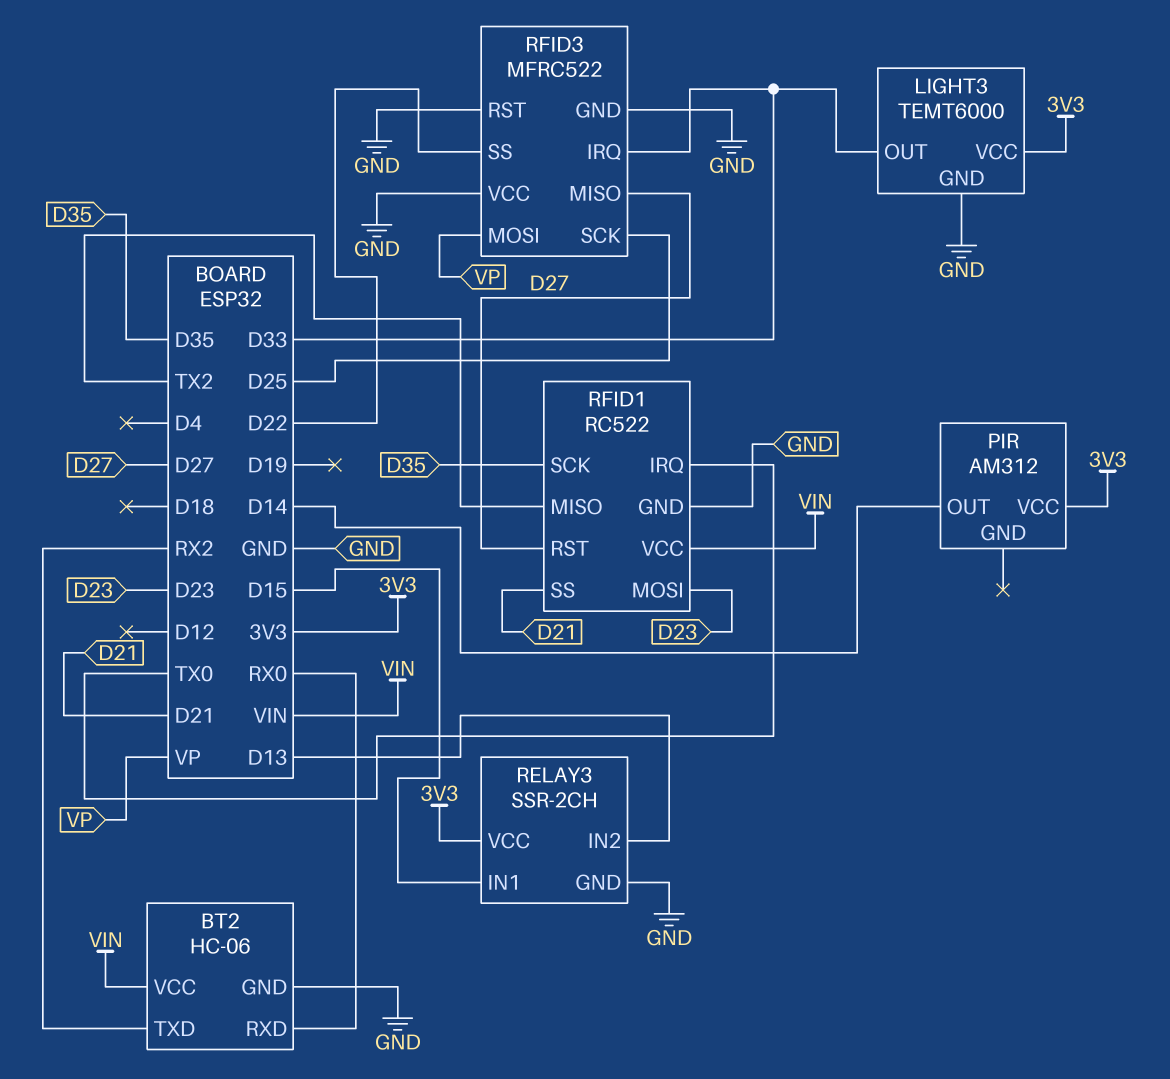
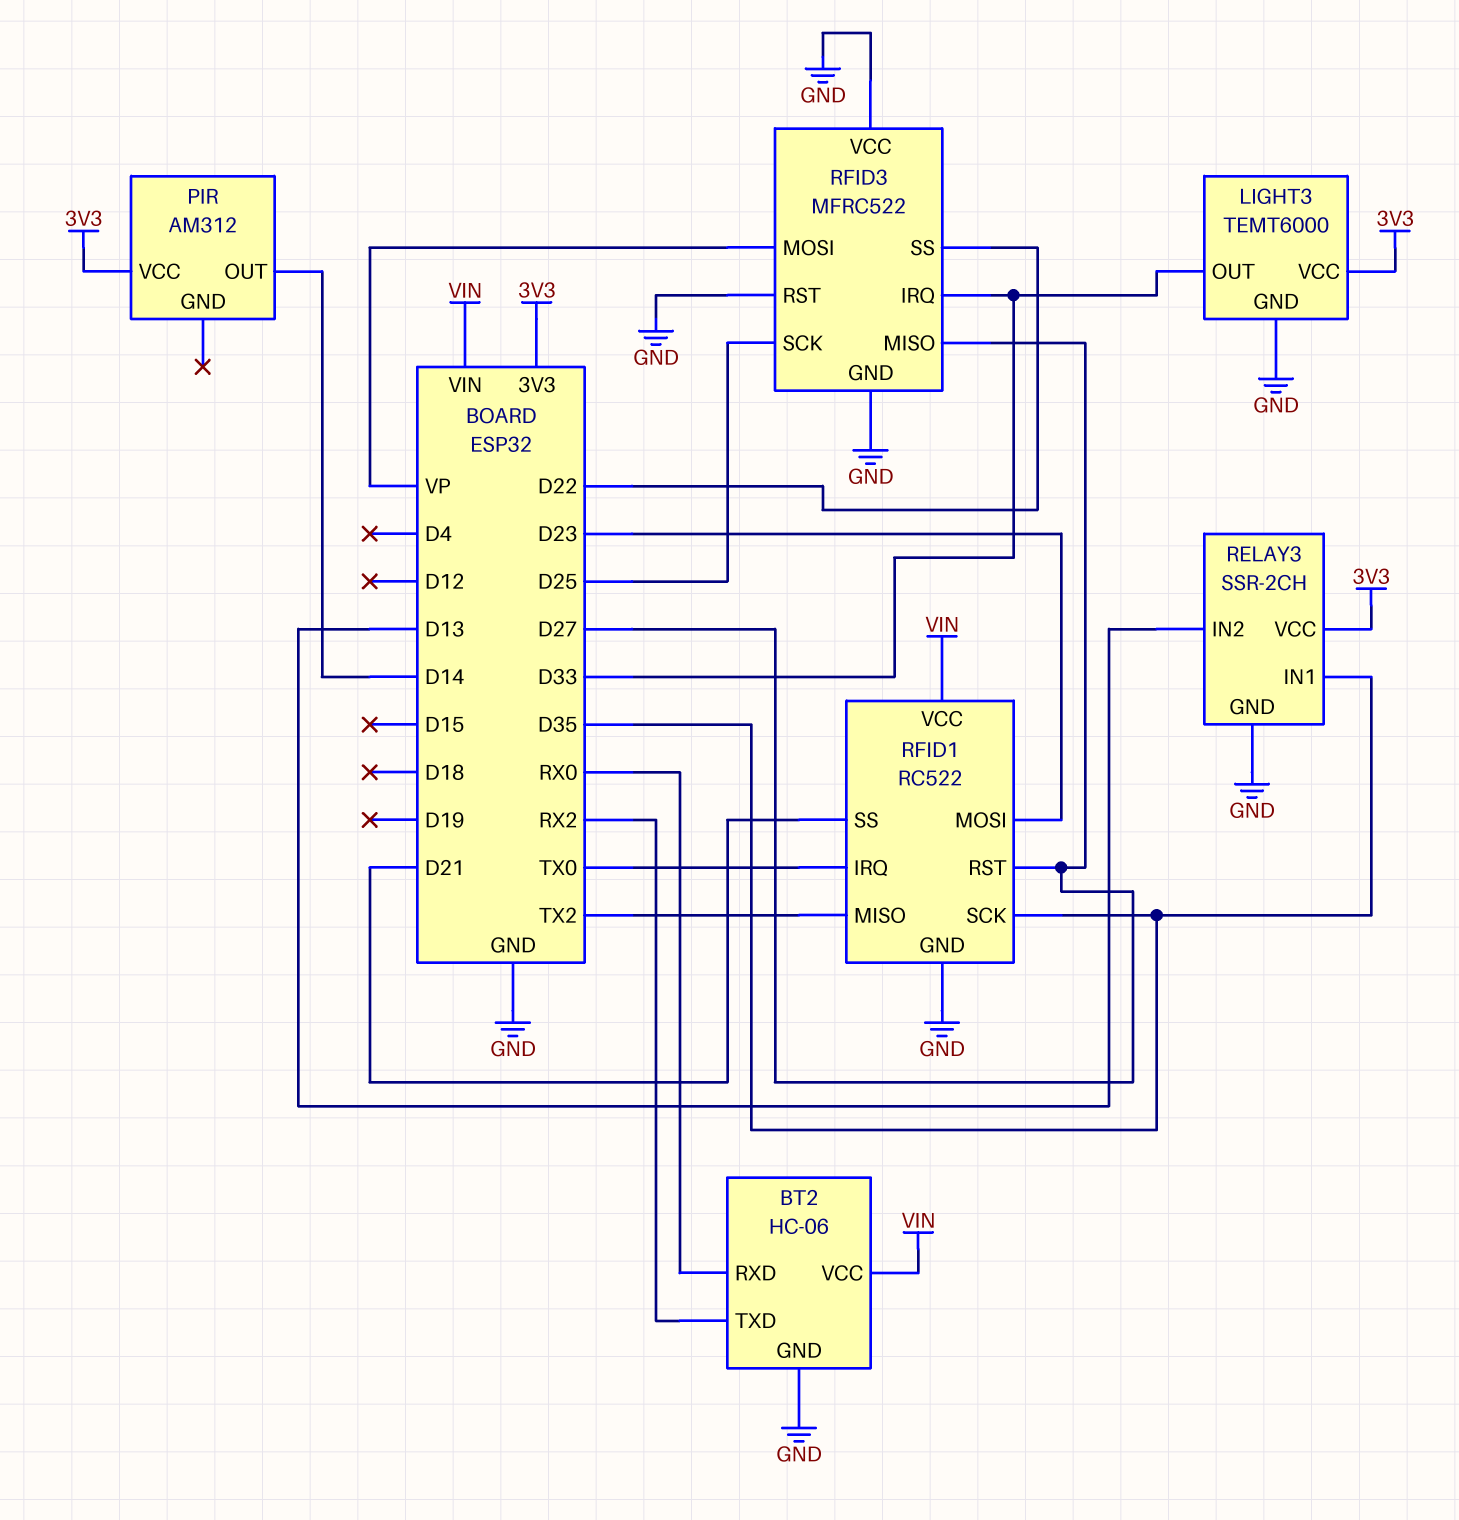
RELAY3 pin IN1: D15 -> D35

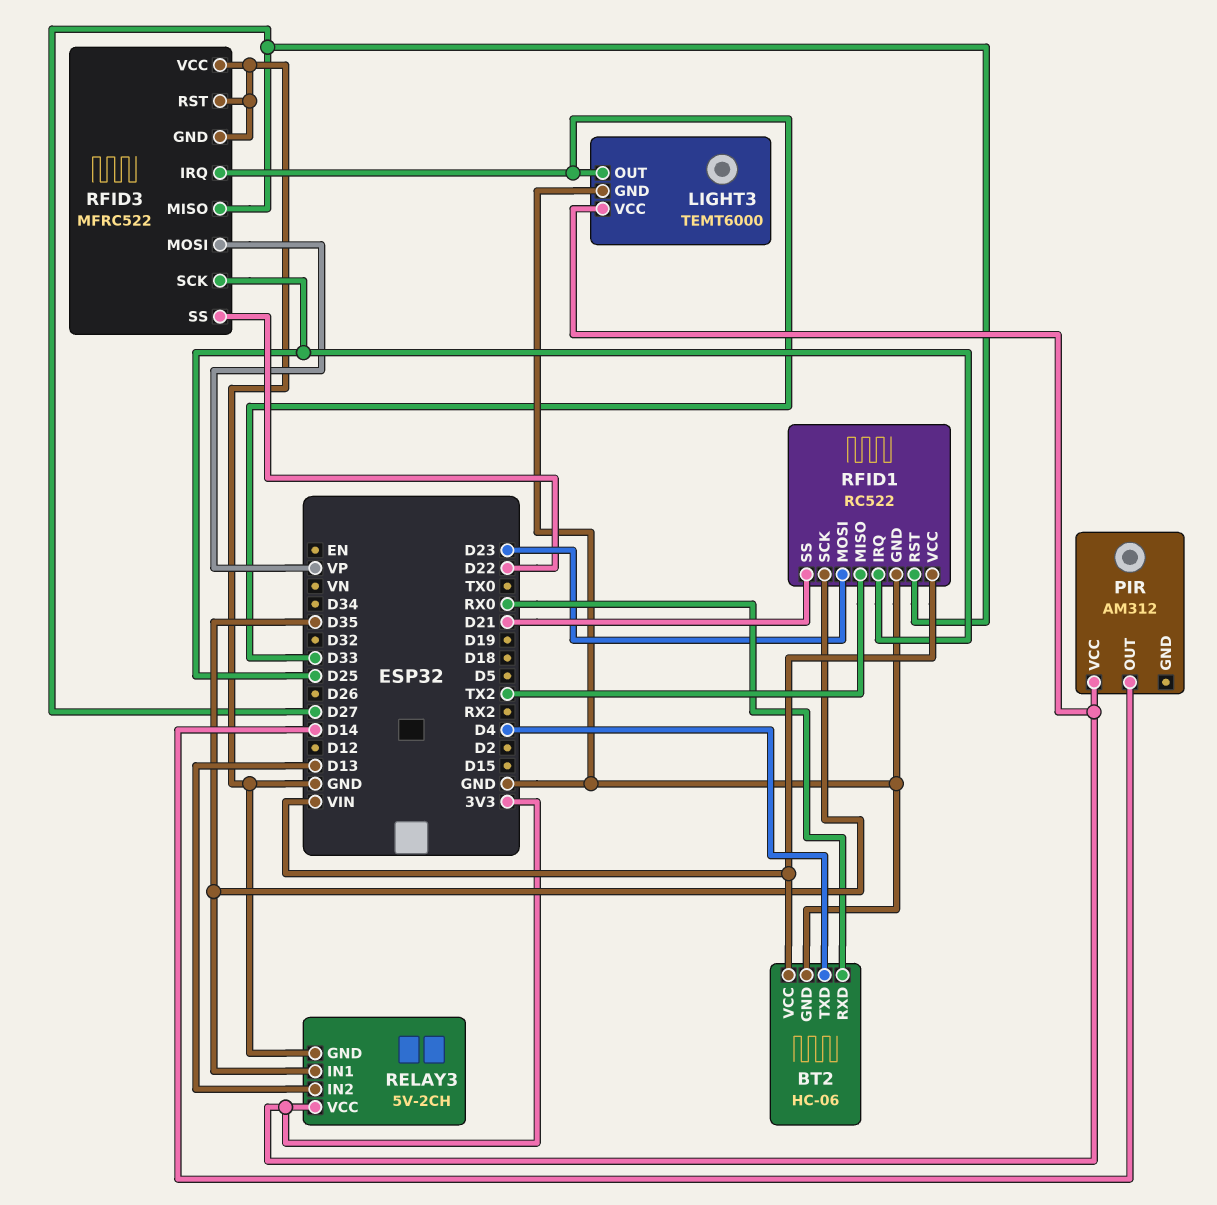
BT2 pin TXD: RX2 -> D4
RELAY3: SSR-2CH -> 5V-2CH
RFID1 pin IRQ: TX0 -> D25

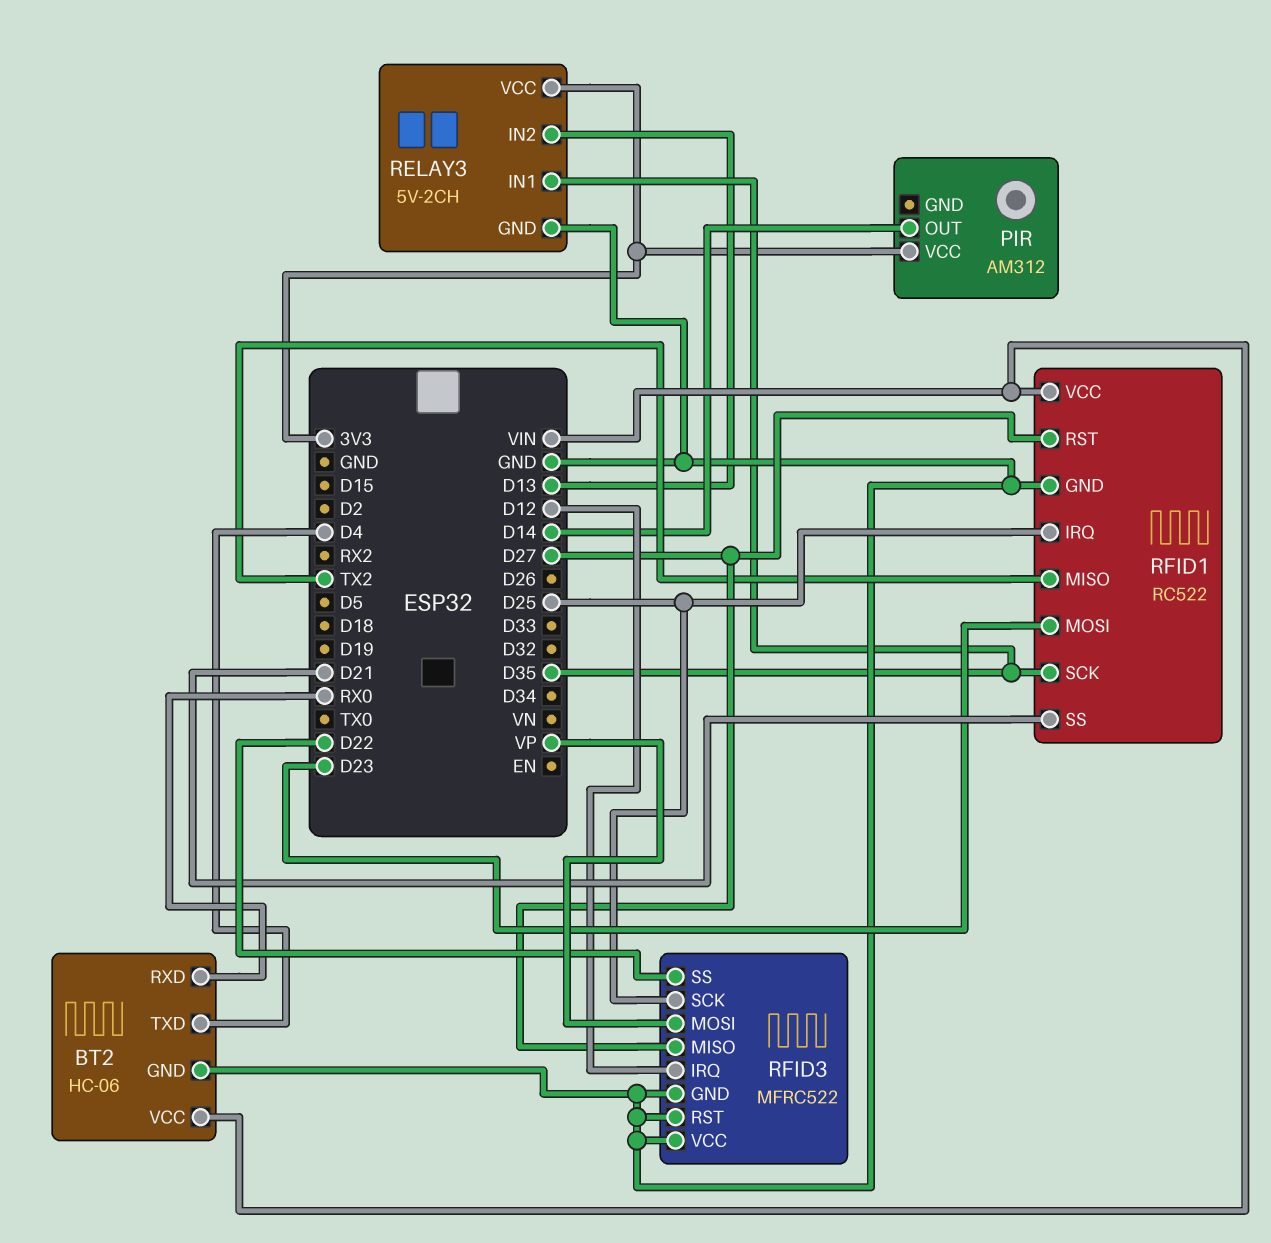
LIGHT3: TEMT6000 -> none
LIGHT3 pin GND: GND -> none
LIGHT3 pin OUT: D33 -> none
LIGHT3 pin VCC: 3V3 -> none
RFID3 pin IRQ: D33 -> D12

